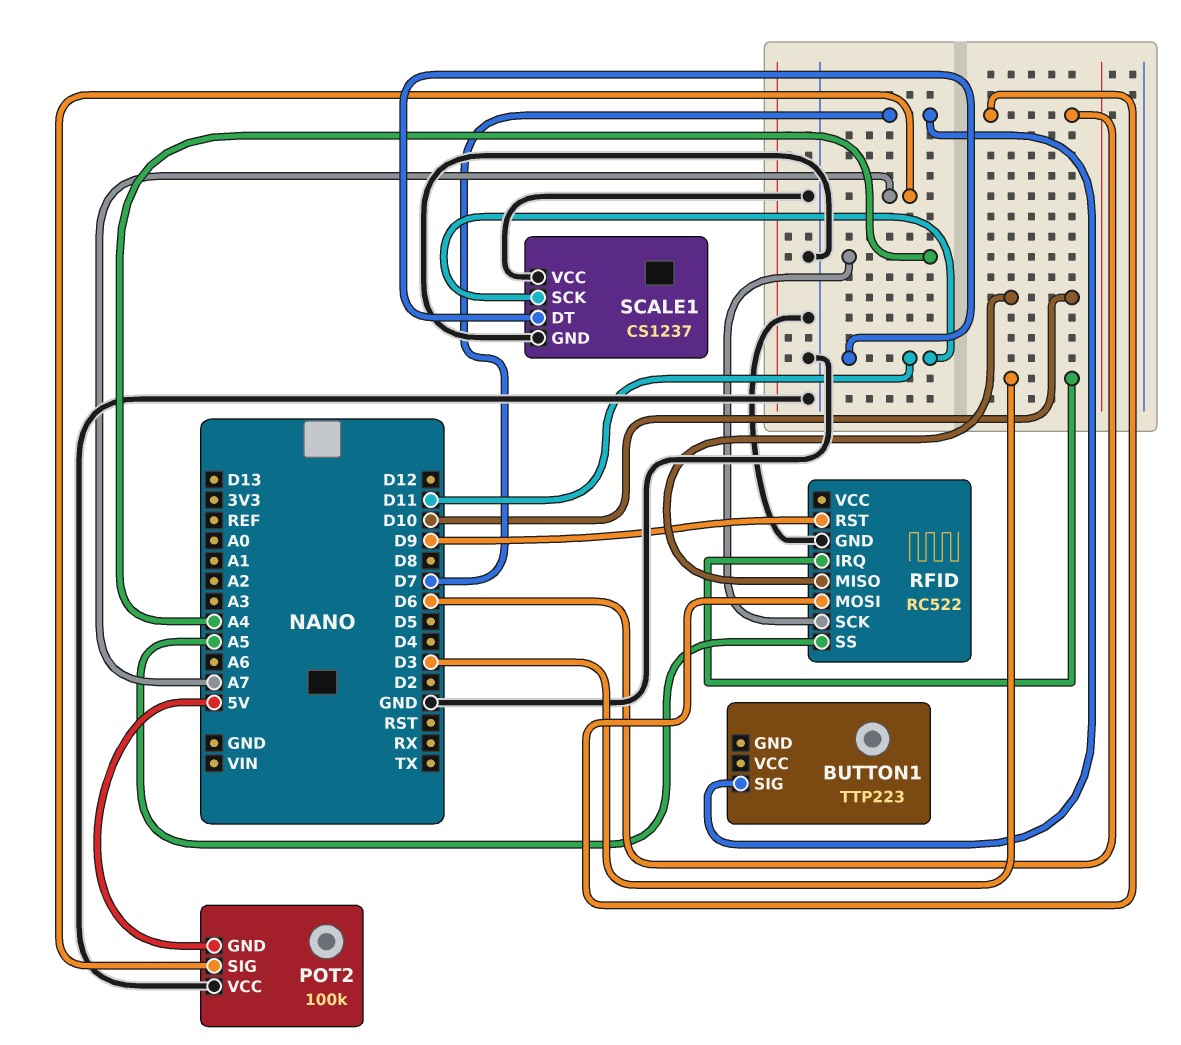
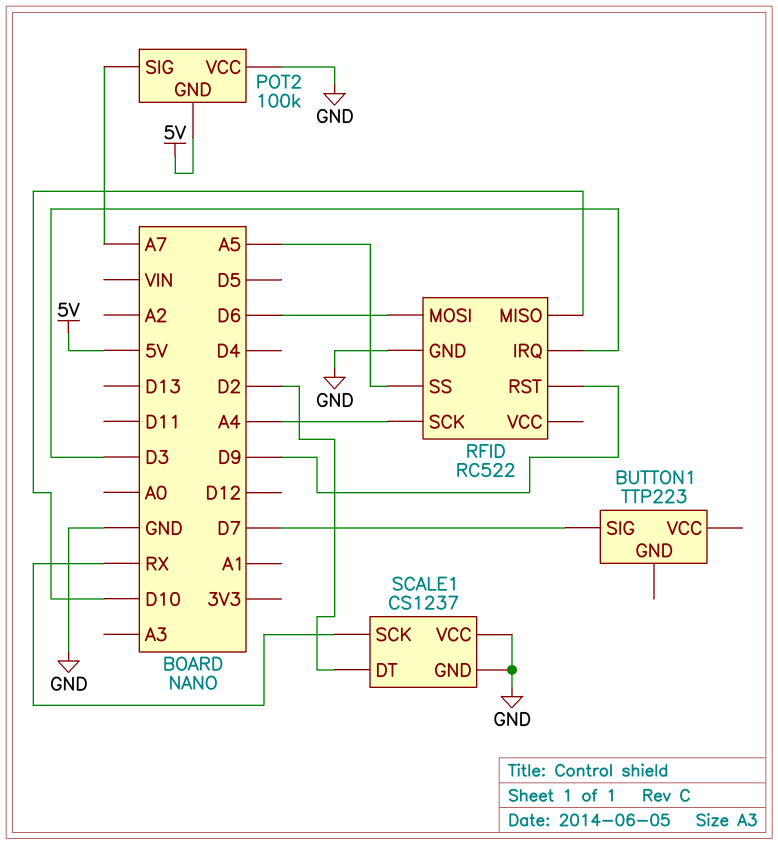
SCALE1 pin DT: D11 -> D2
SCALE1 pin SCK: D11 -> RX

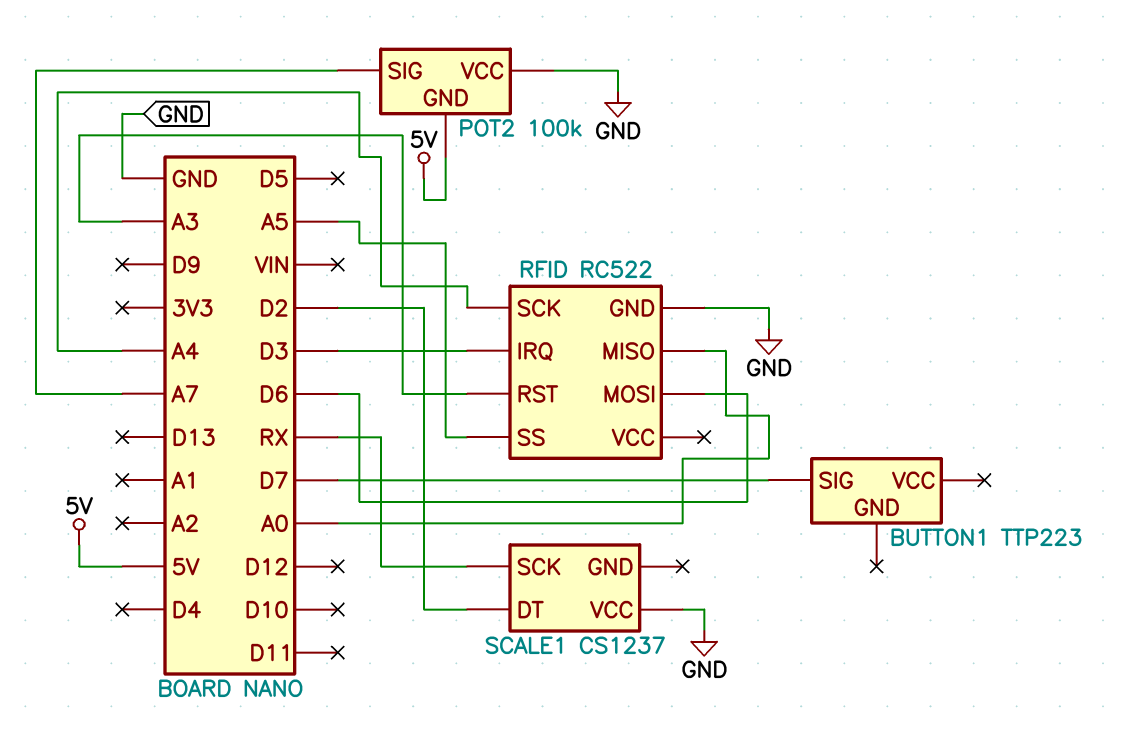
RFID pin MISO: D10 -> A0
RFID pin RST: D9 -> A3
SCALE1 pin GND: GND -> none

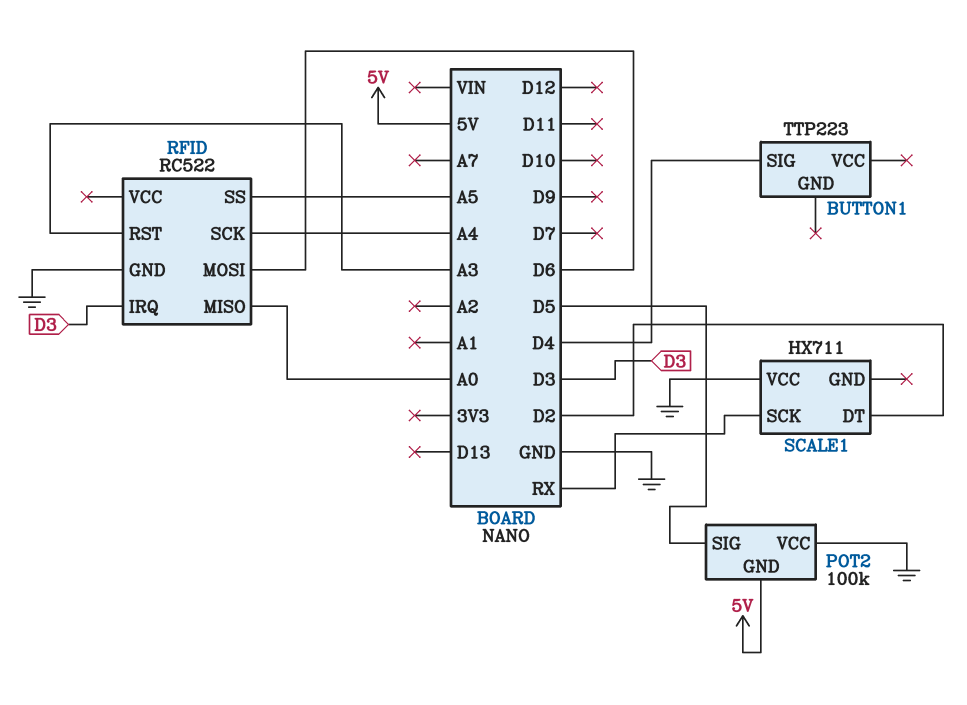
BUTTON1 pin SIG: D7 -> D4
POT2 pin SIG: A7 -> D5
SCALE1: CS1237 -> HX711

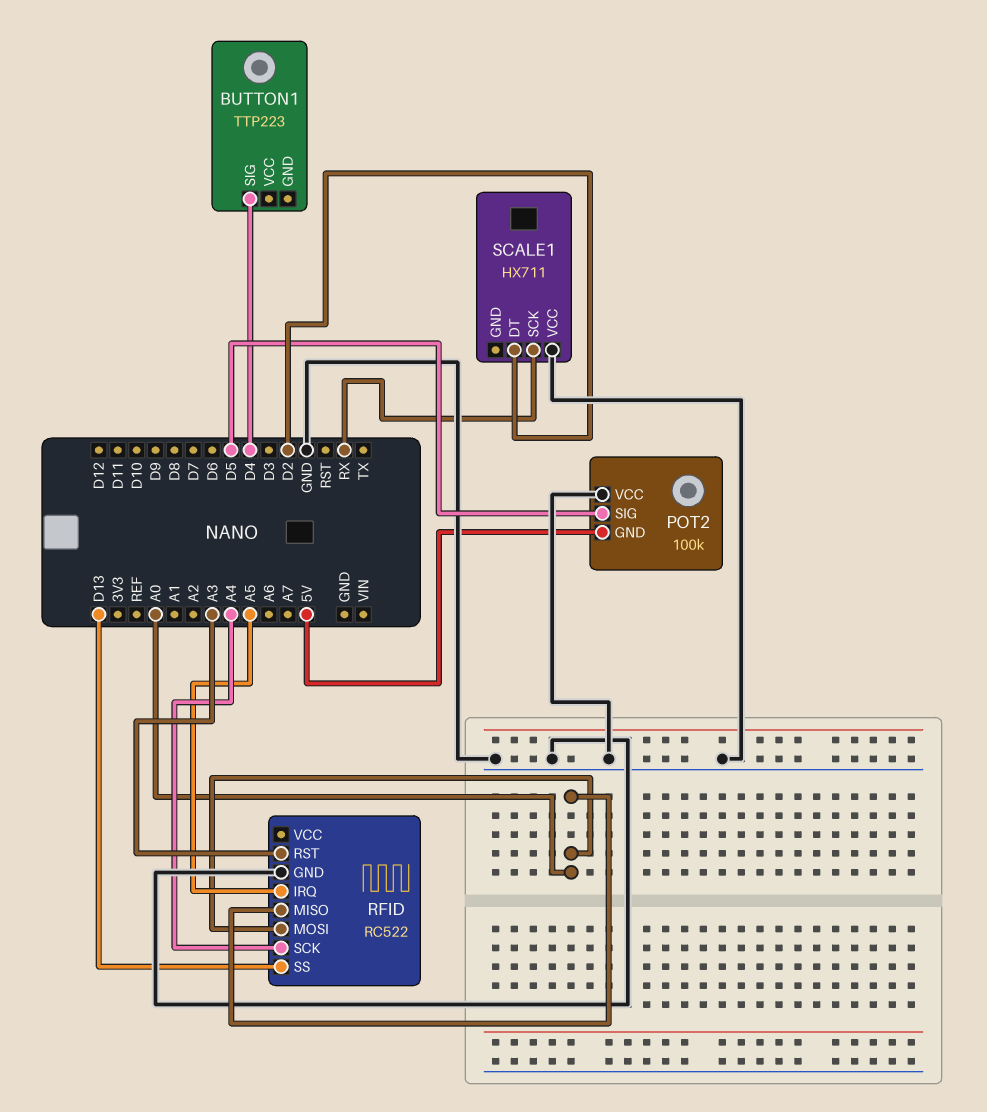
RFID pin IRQ: D3 -> A5
RFID pin MOSI: D6 -> A0
RFID pin SS: A5 -> D13

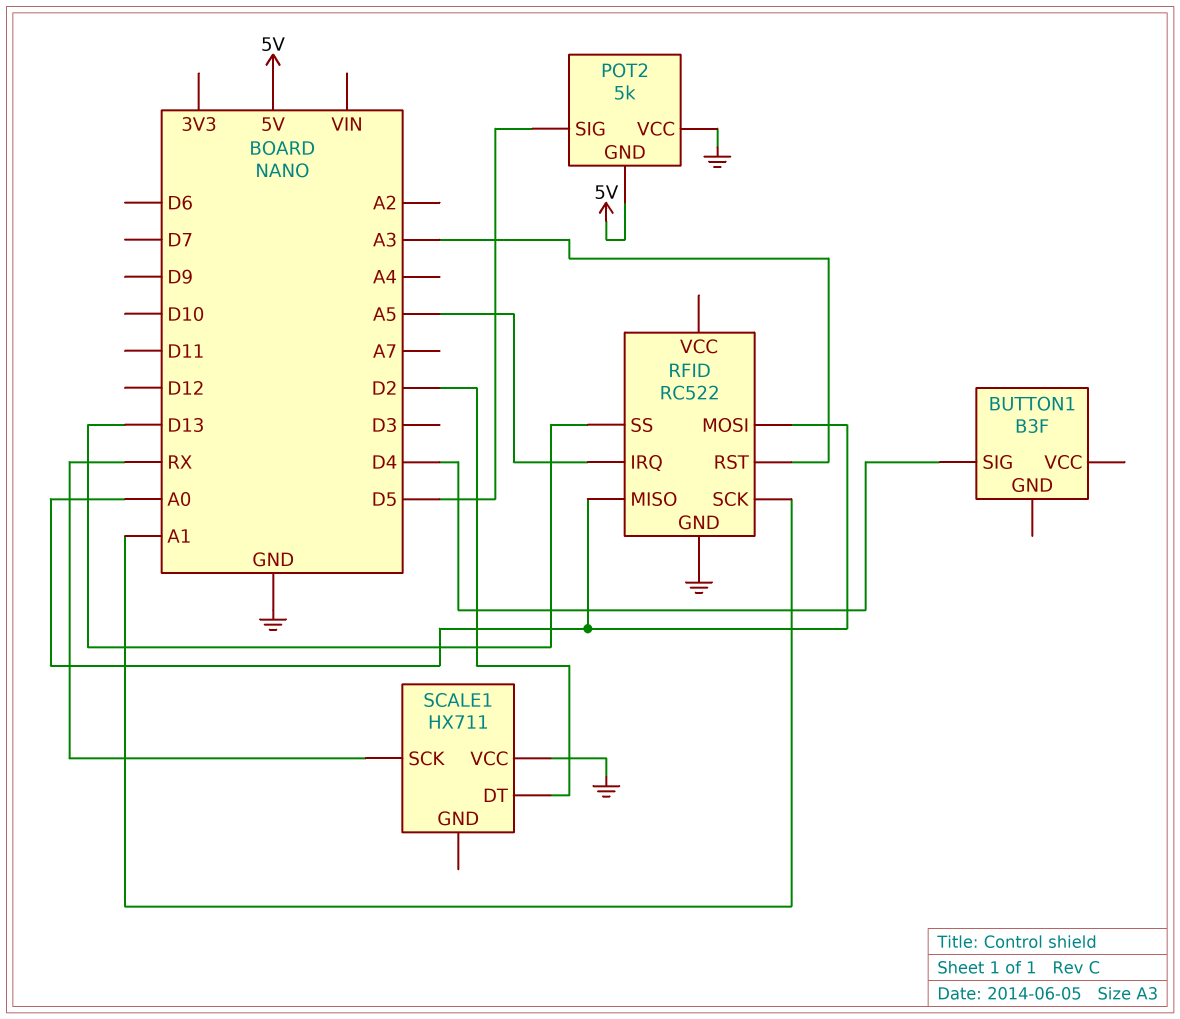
BUTTON1: TTP223 -> B3F
POT2: 100k -> 5k
RFID pin SCK: A4 -> A1

